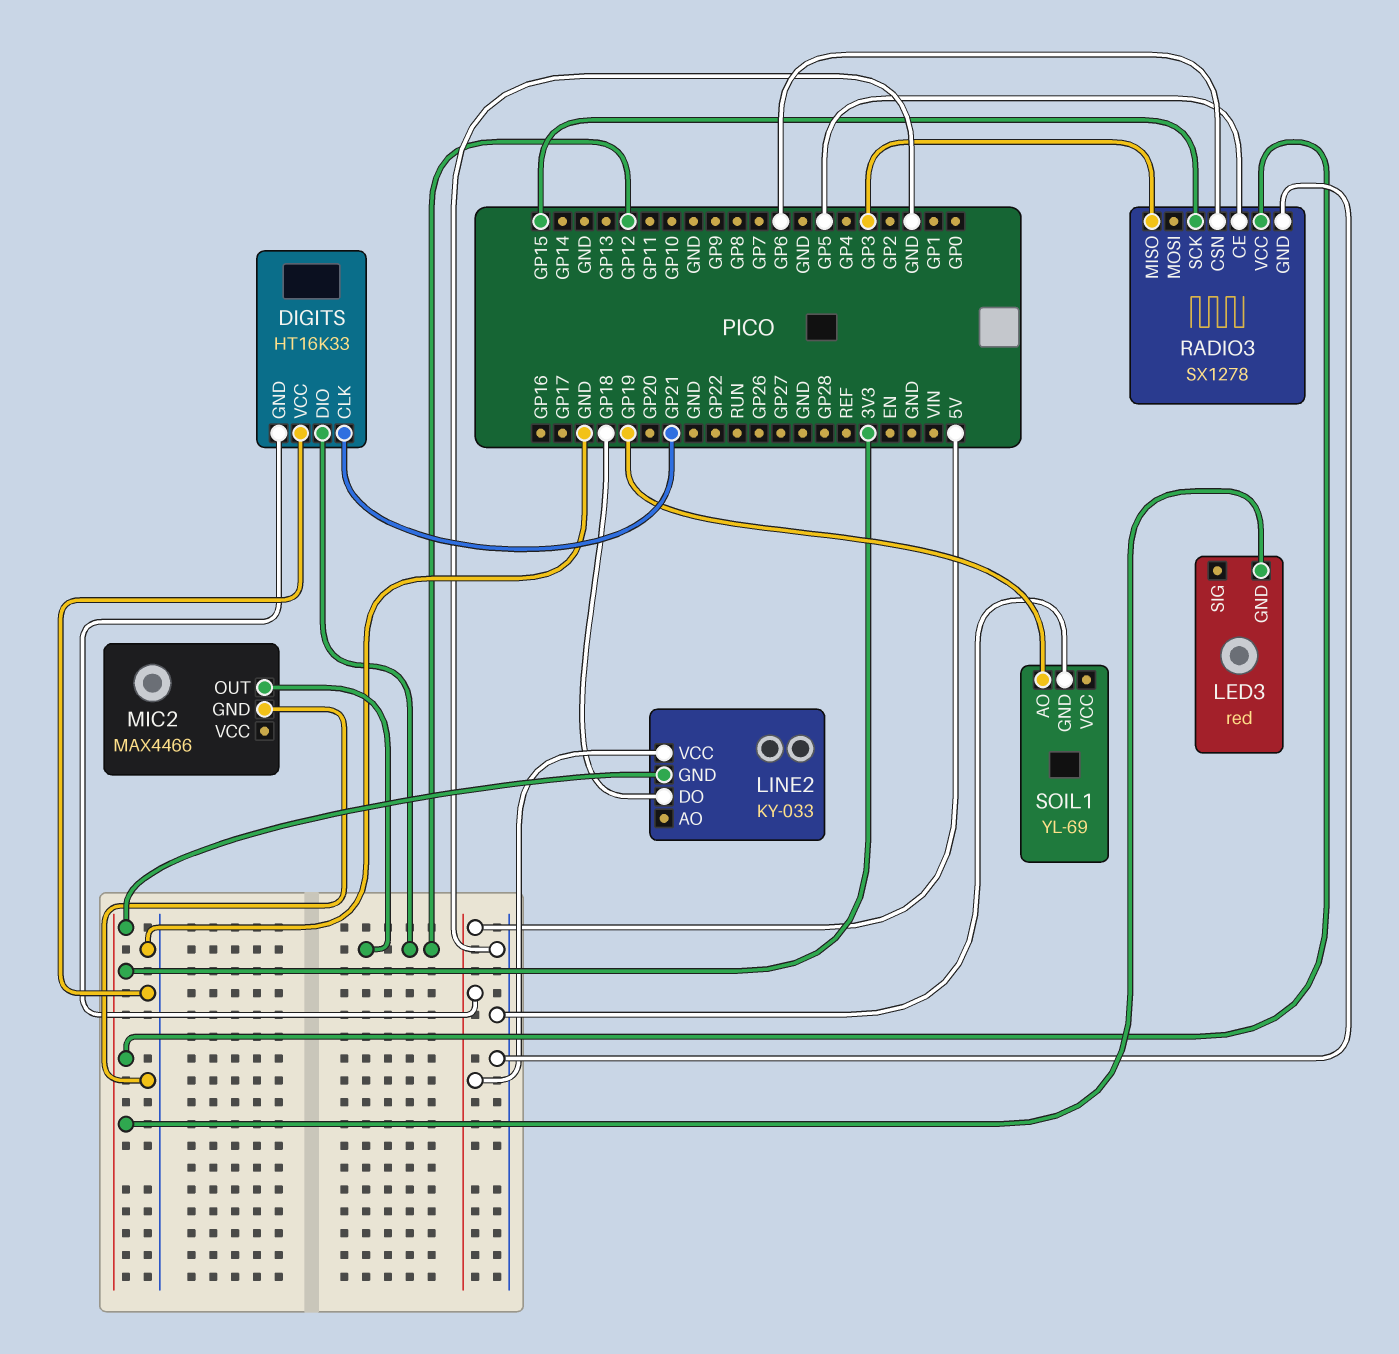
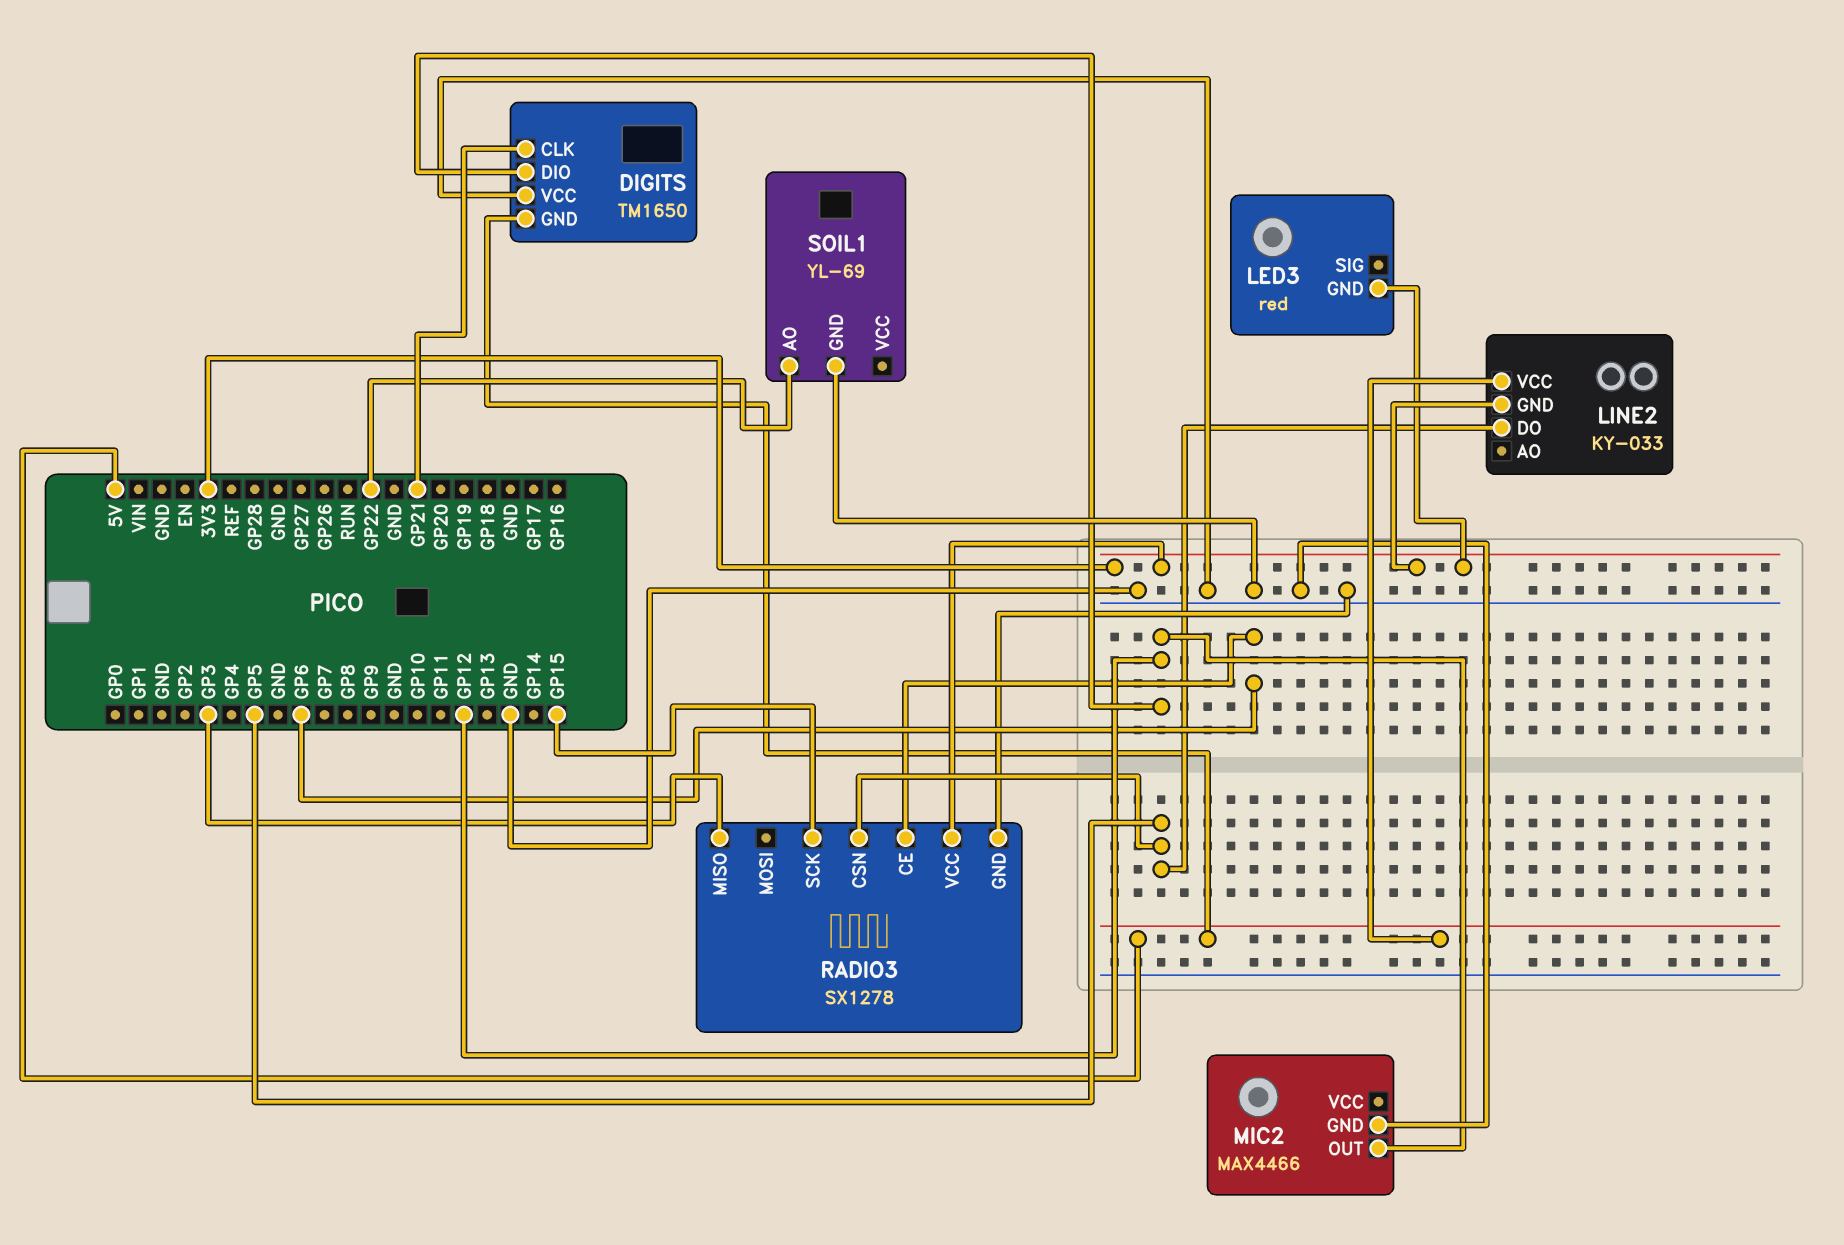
DIGITS: HT16K33 -> TM1650
LINE2 pin DO: GP18 -> GP5
RADIO3 pin CE: GP5 -> GP6
RADIO3 pin CSN: GP6 -> GP5
SOIL1 pin AO: GP19 -> GP22

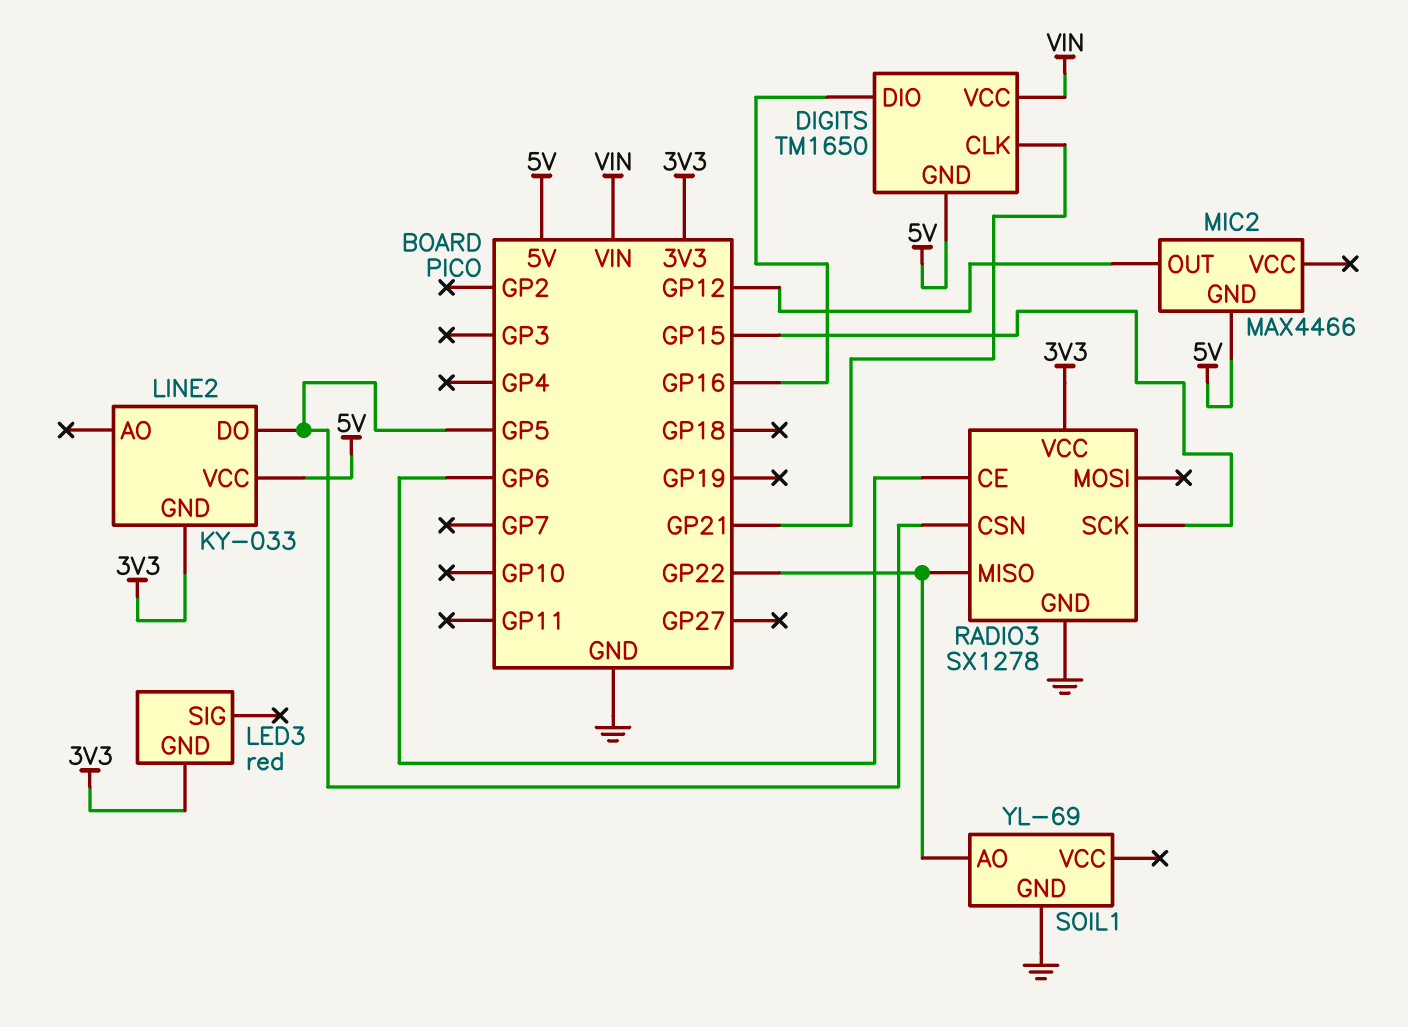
DIGITS pin DIO: GP12 -> GP16
DIGITS pin VCC: GND -> VIN
MIC2 pin GND: GND -> 5V
RADIO3 pin MISO: GP3 -> GP22

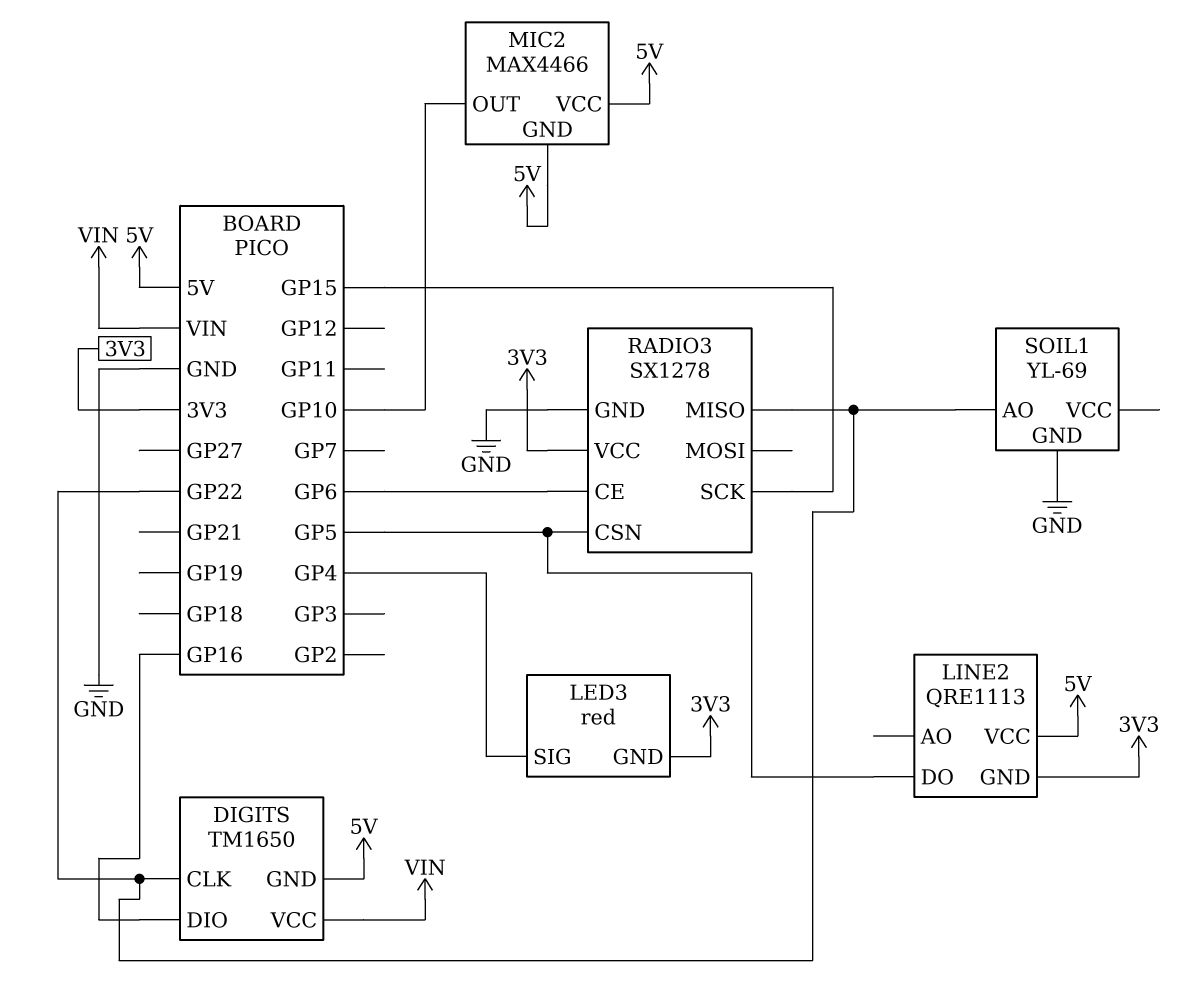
DIGITS pin CLK: GP21 -> GP22
LED3 pin SIG: none -> GP4
LINE2: KY-033 -> QRE1113
MIC2 pin OUT: GP12 -> GP10
MIC2 pin VCC: none -> 5V

